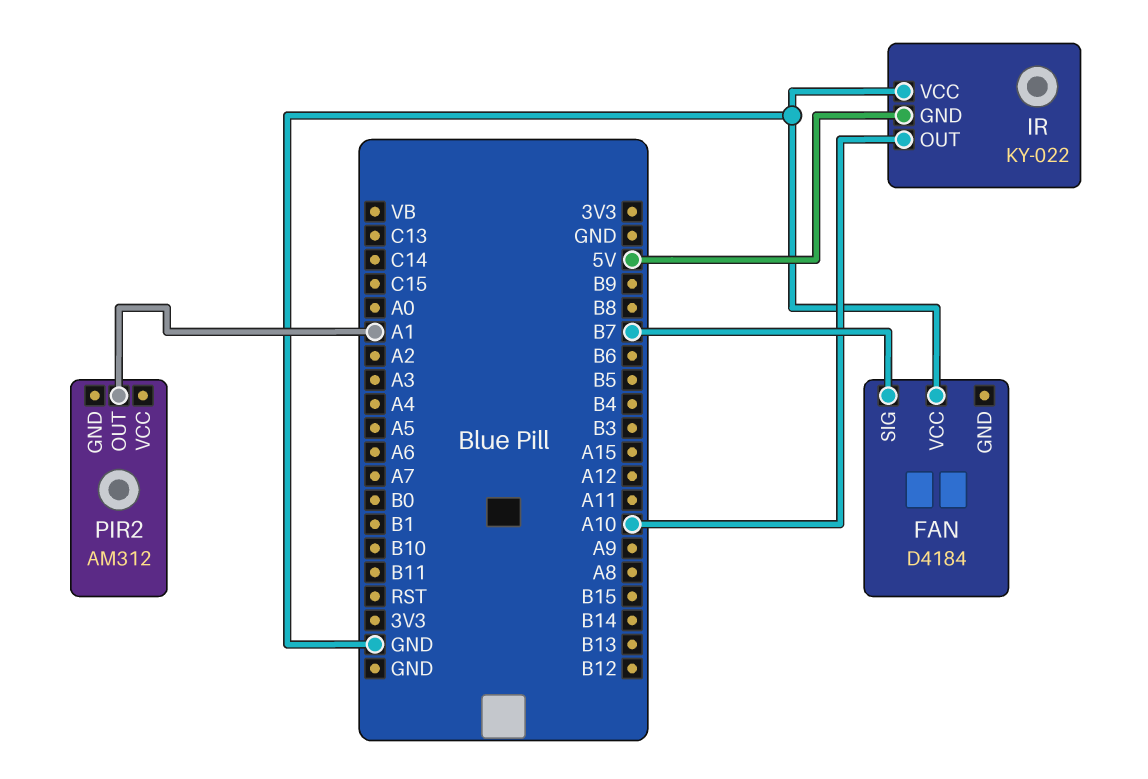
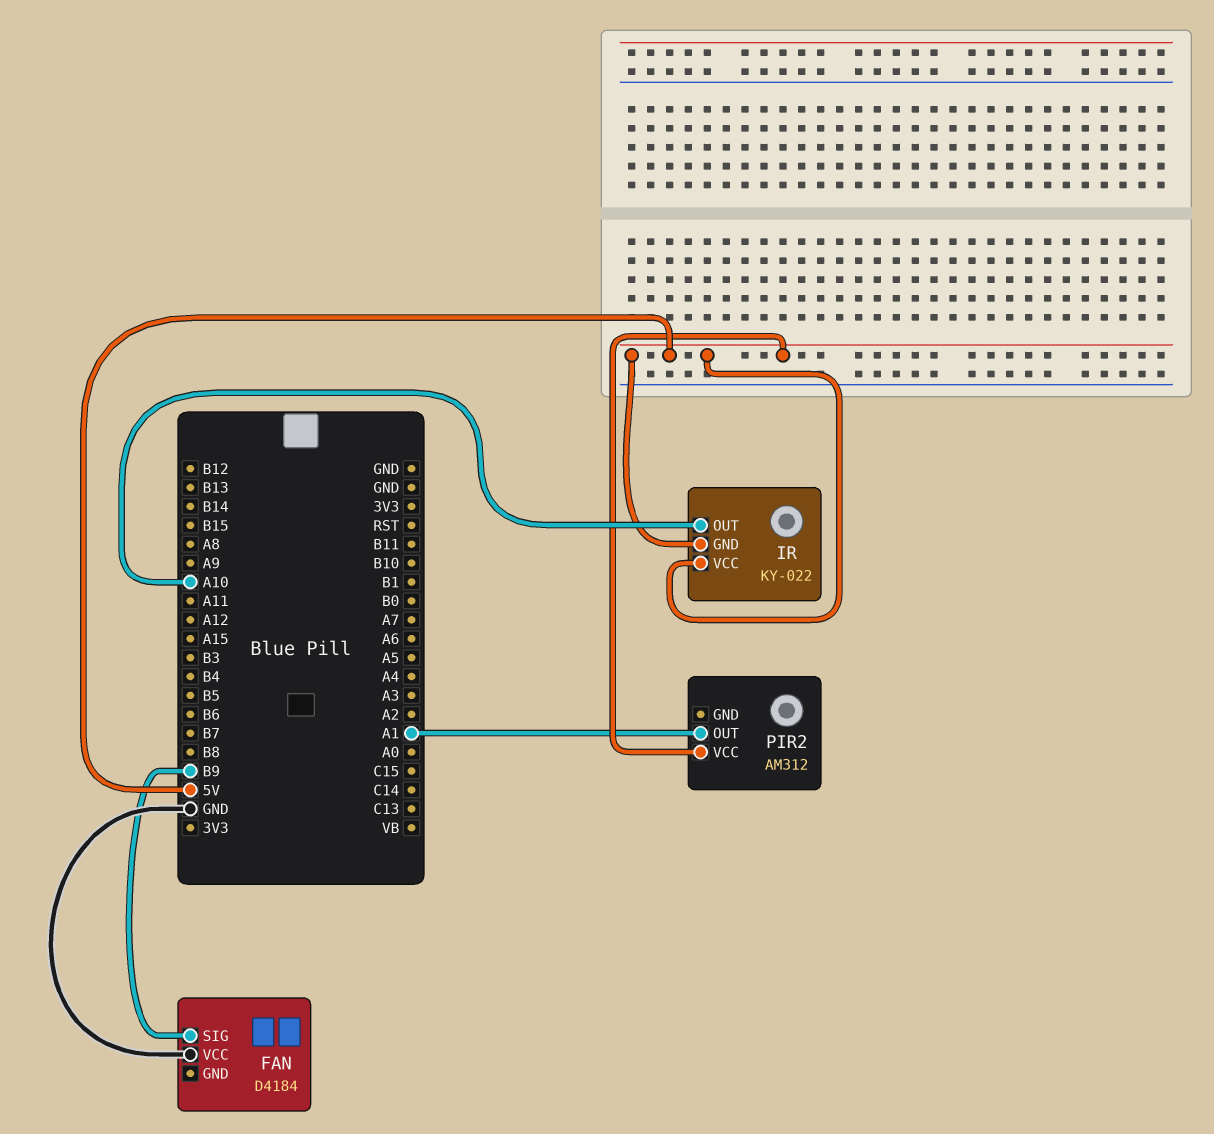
FAN pin SIG: B7 -> B9
IR pin VCC: GND -> 5V
PIR2 pin VCC: none -> 5V

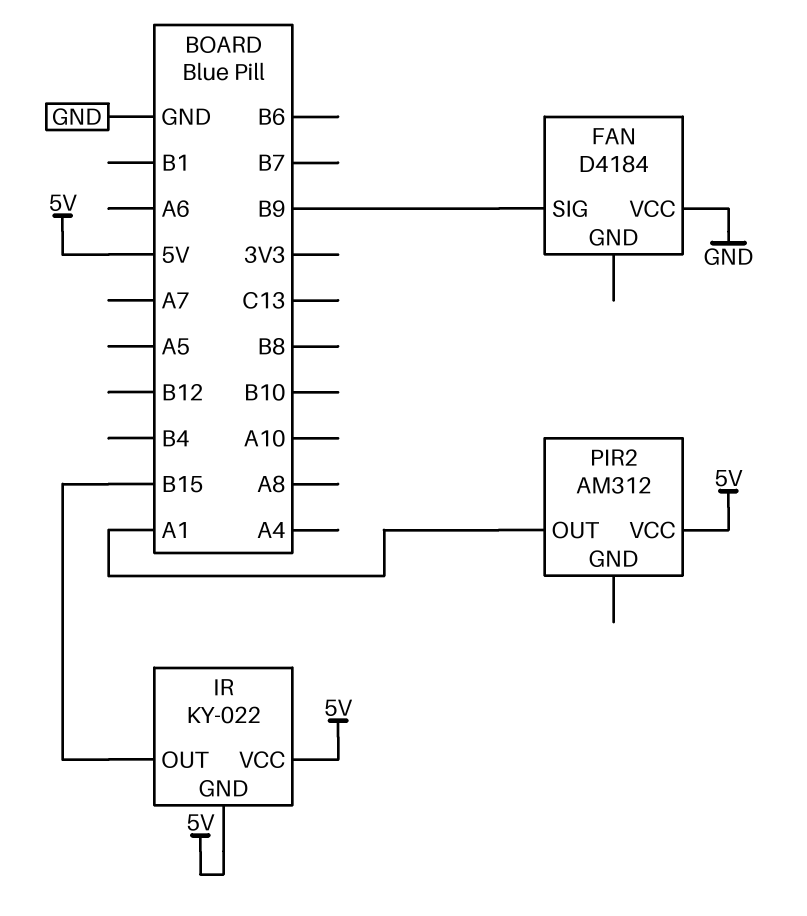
IR pin OUT: A10 -> B15

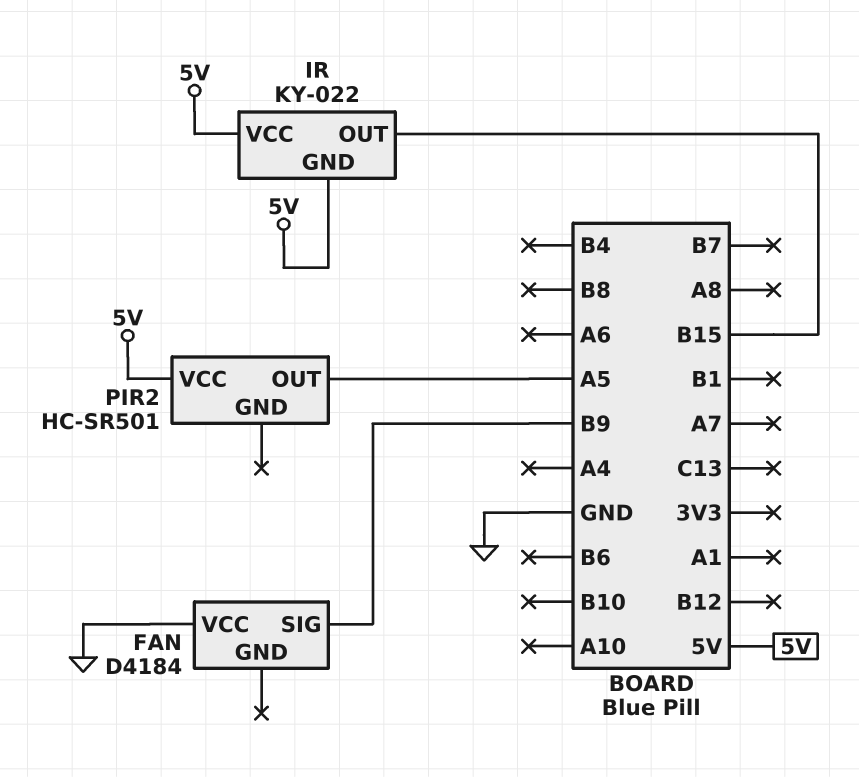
PIR2: AM312 -> HC-SR501
PIR2 pin OUT: A1 -> A5

